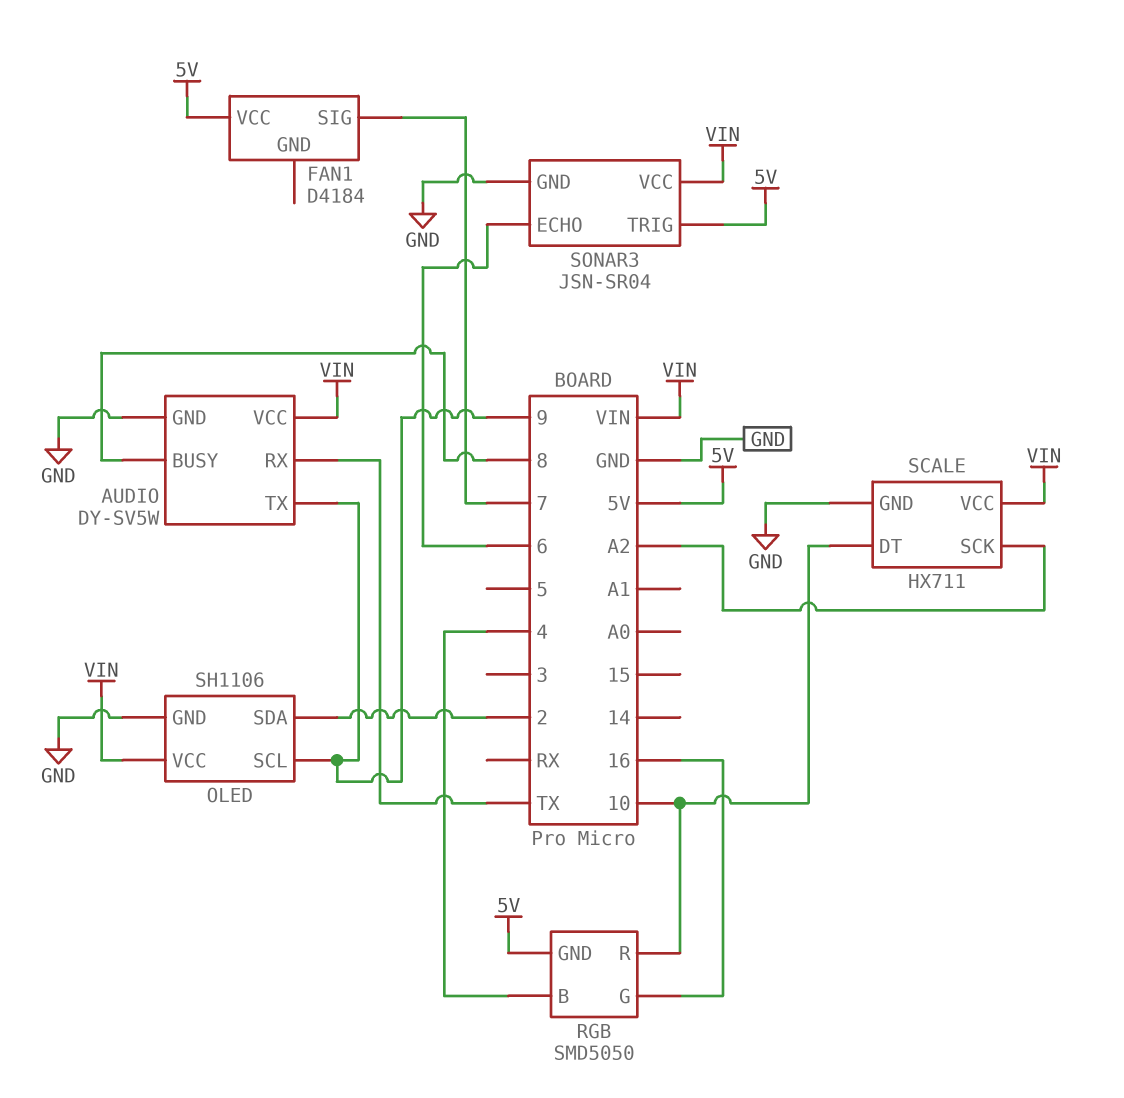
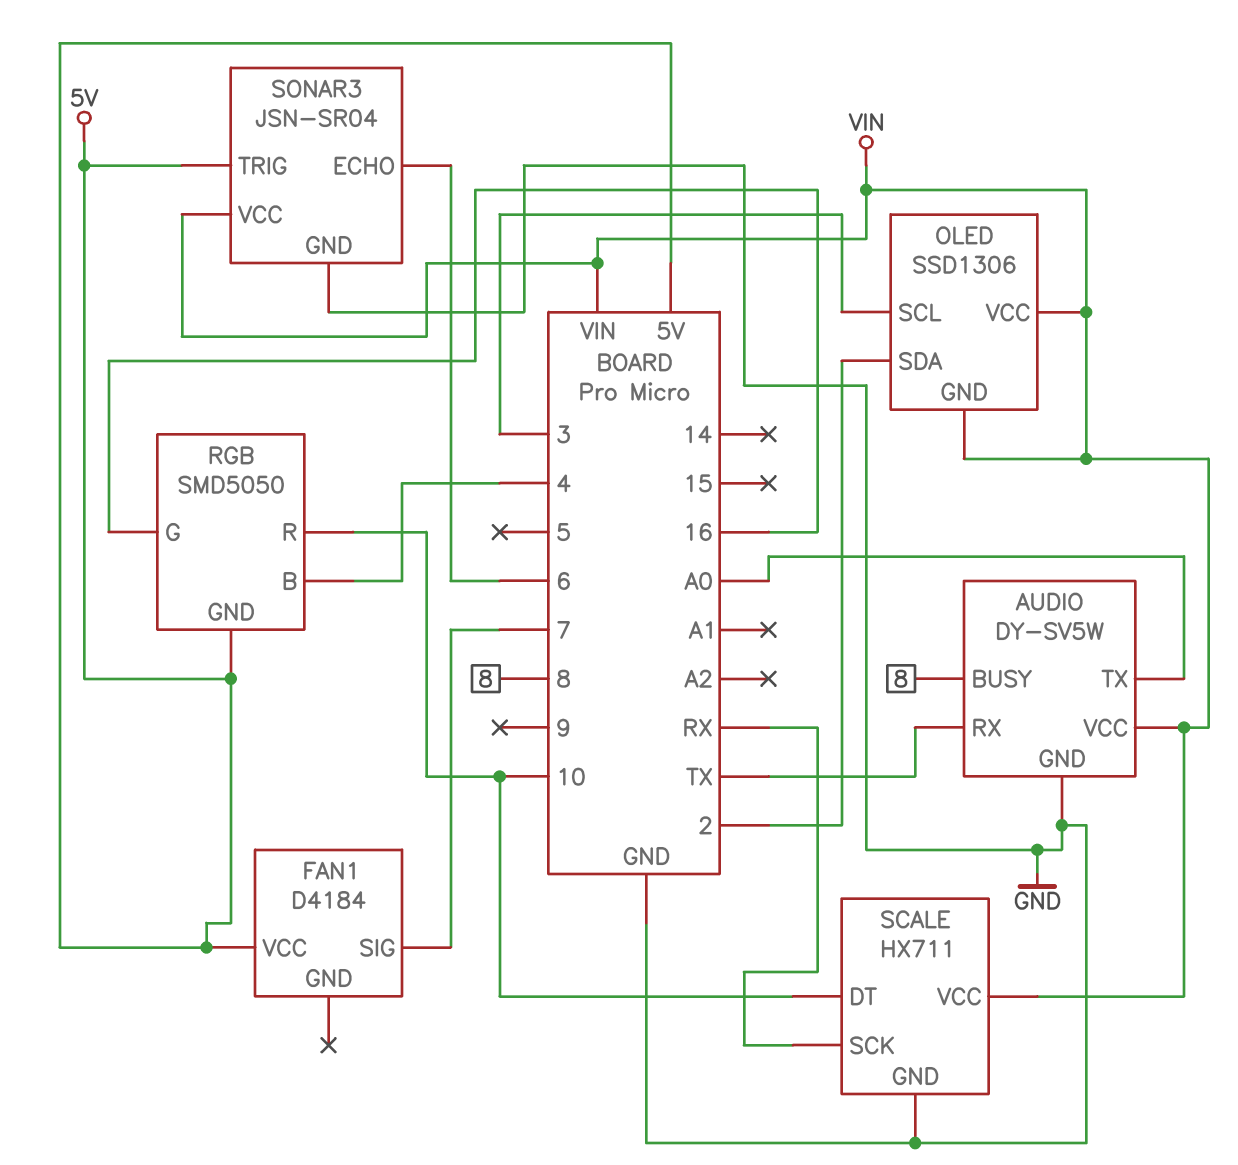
AUDIO pin TX: 9 -> A0
OLED: SH1106 -> SSD1306
OLED pin GND: GND -> VIN
OLED pin SCL: 9 -> 3
SCALE pin SCK: A2 -> RX

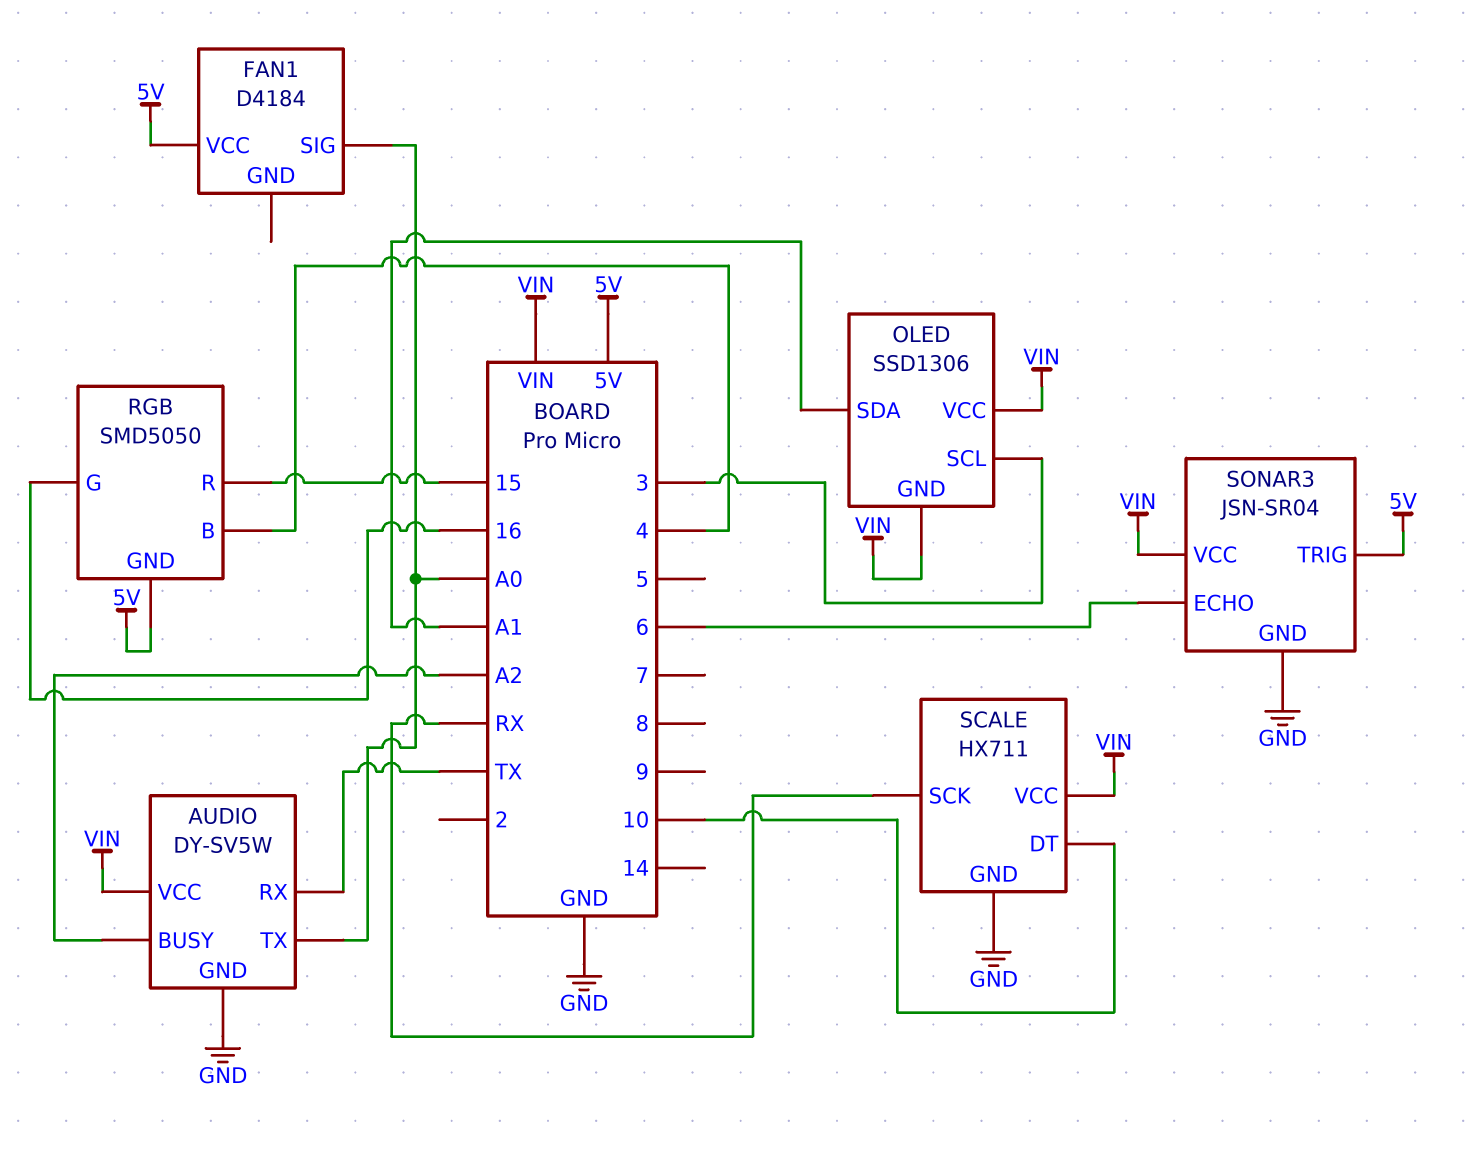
AUDIO pin BUSY: 8 -> A2
FAN1 pin SIG: 7 -> A0
OLED pin SDA: 2 -> A1
RGB pin R: 10 -> 15

